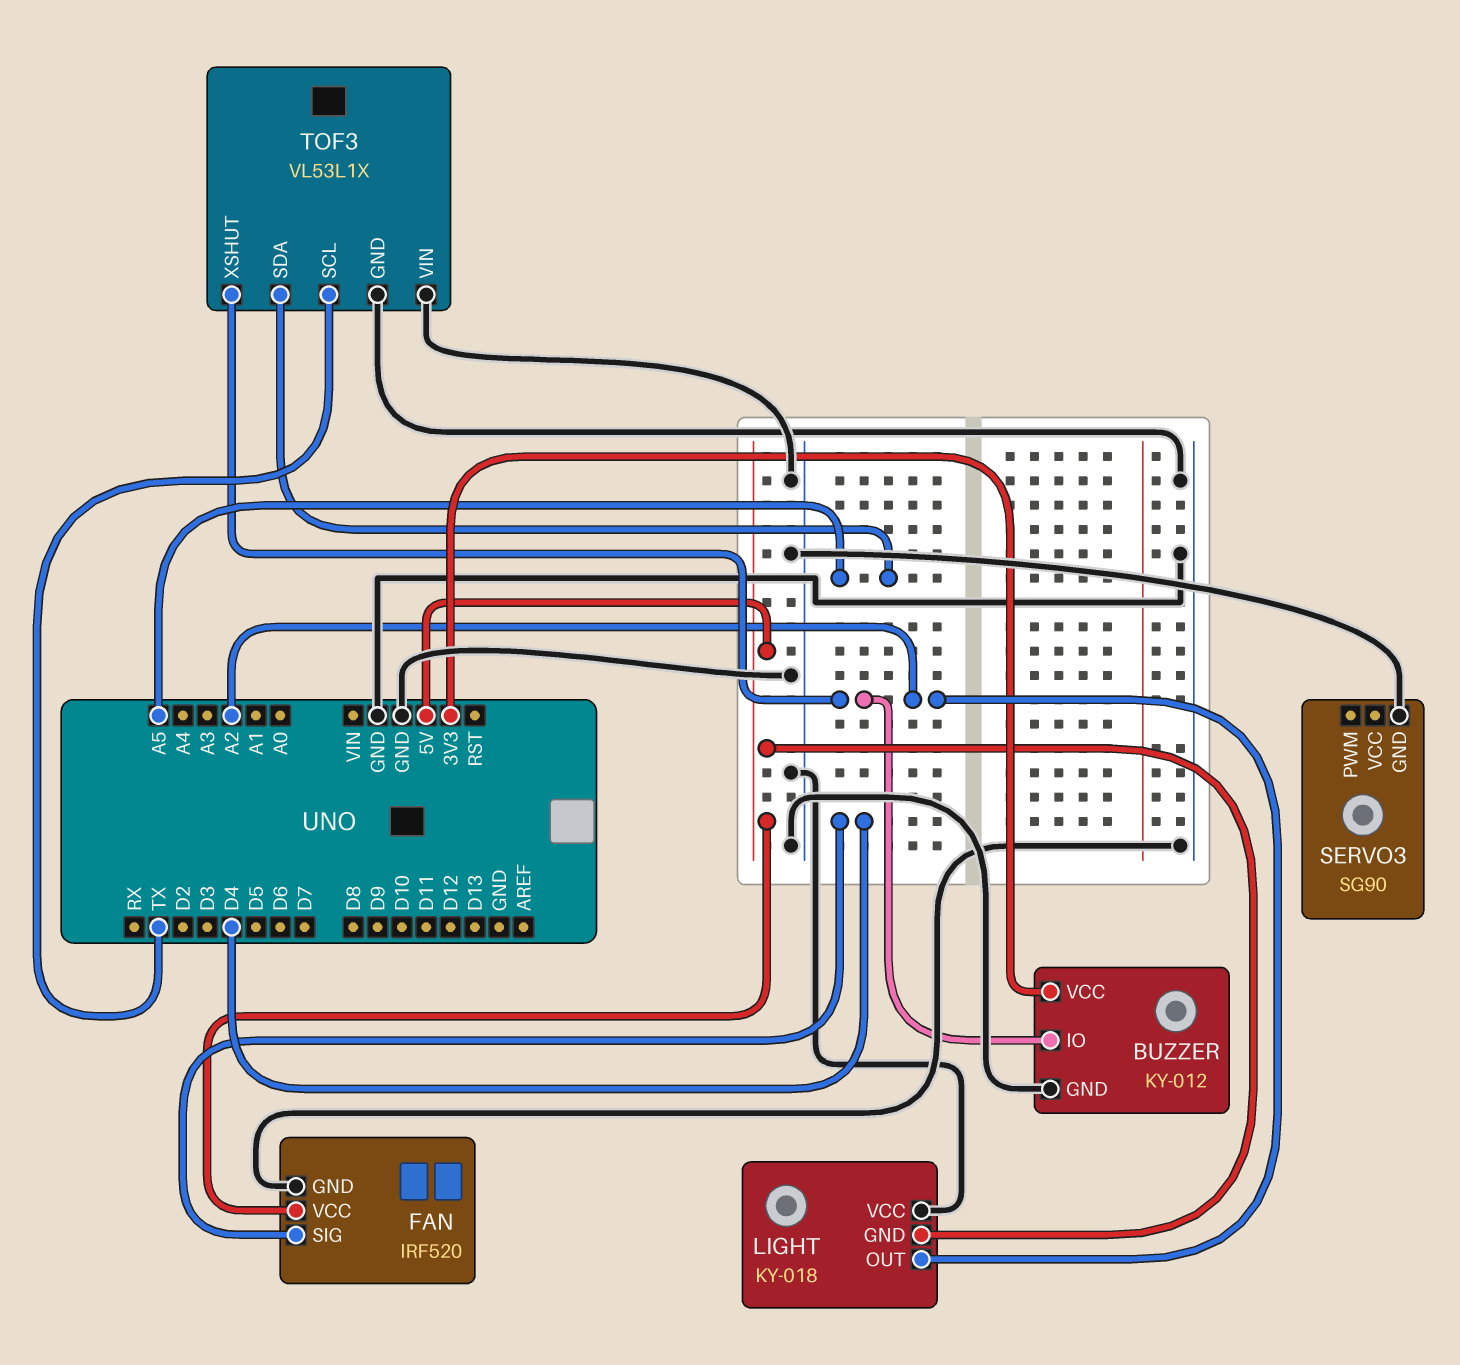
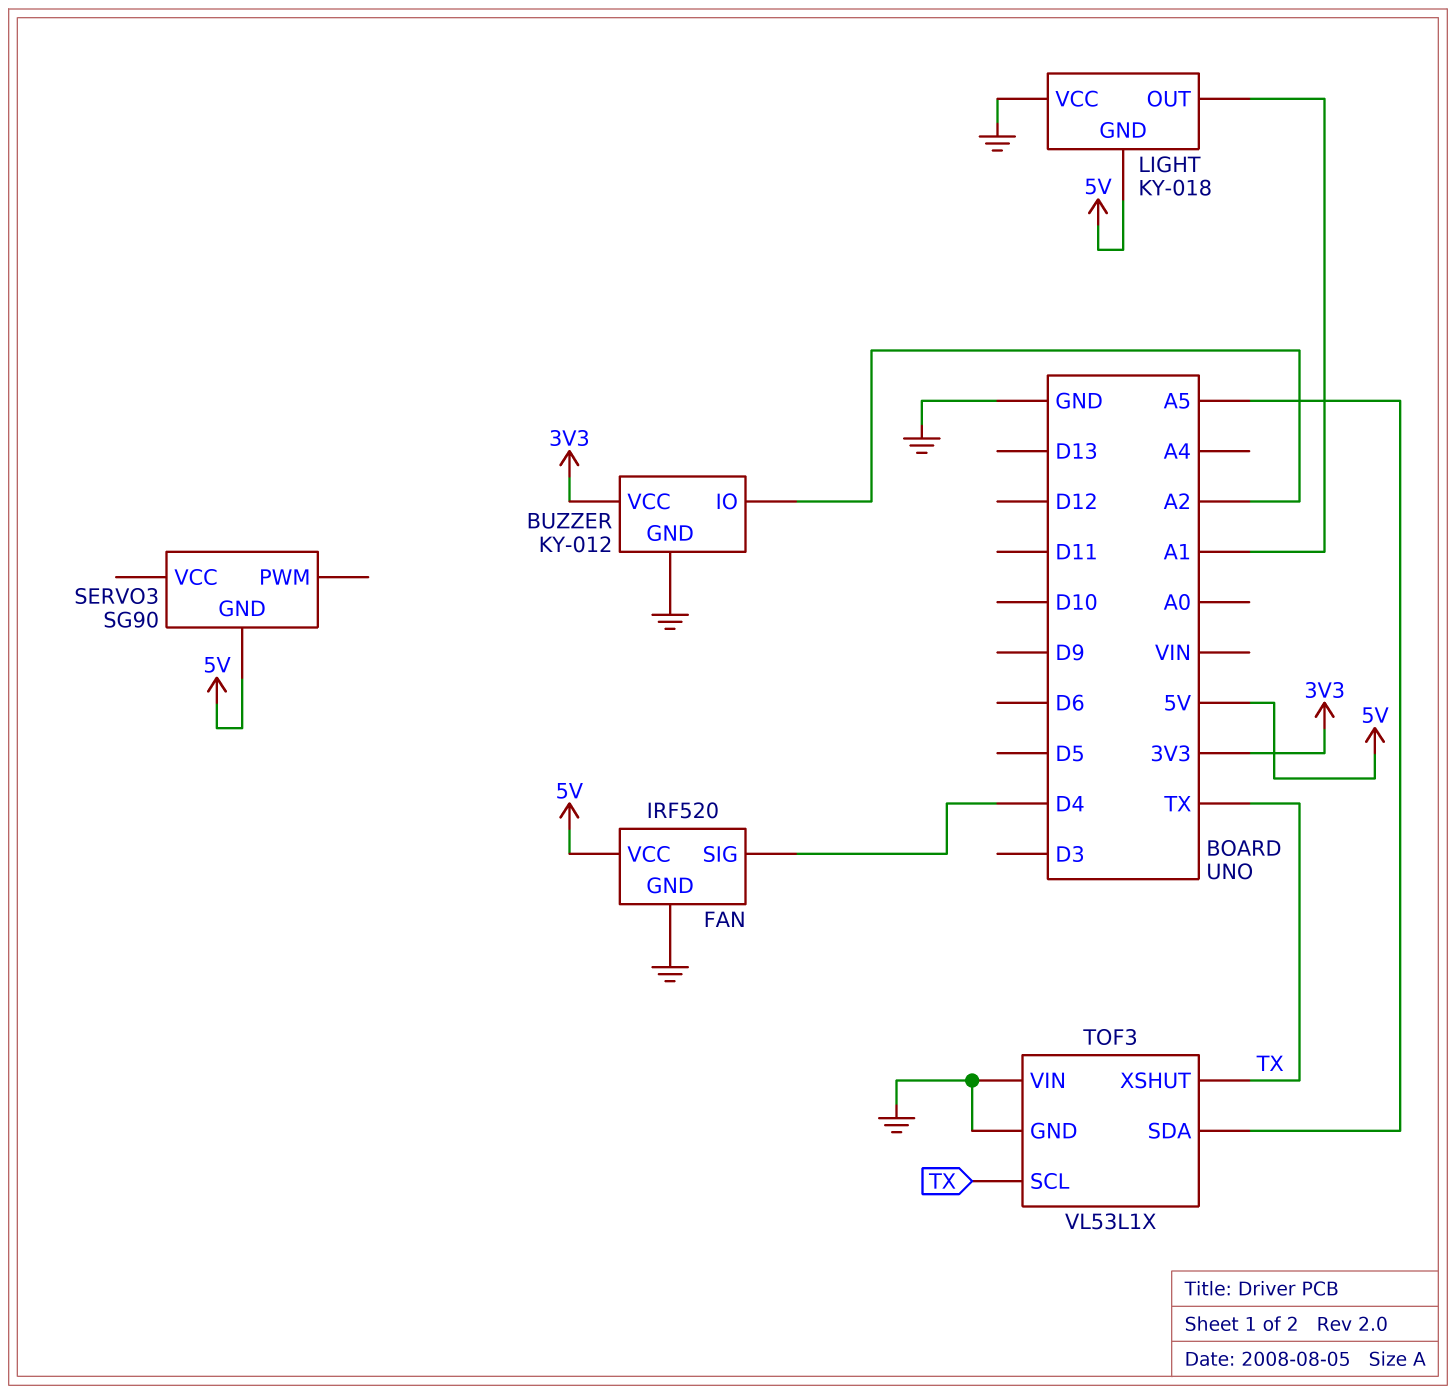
LIGHT pin OUT: A2 -> A1
SERVO3 pin GND: GND -> 5V
TOF3 pin XSHUT: A2 -> TX

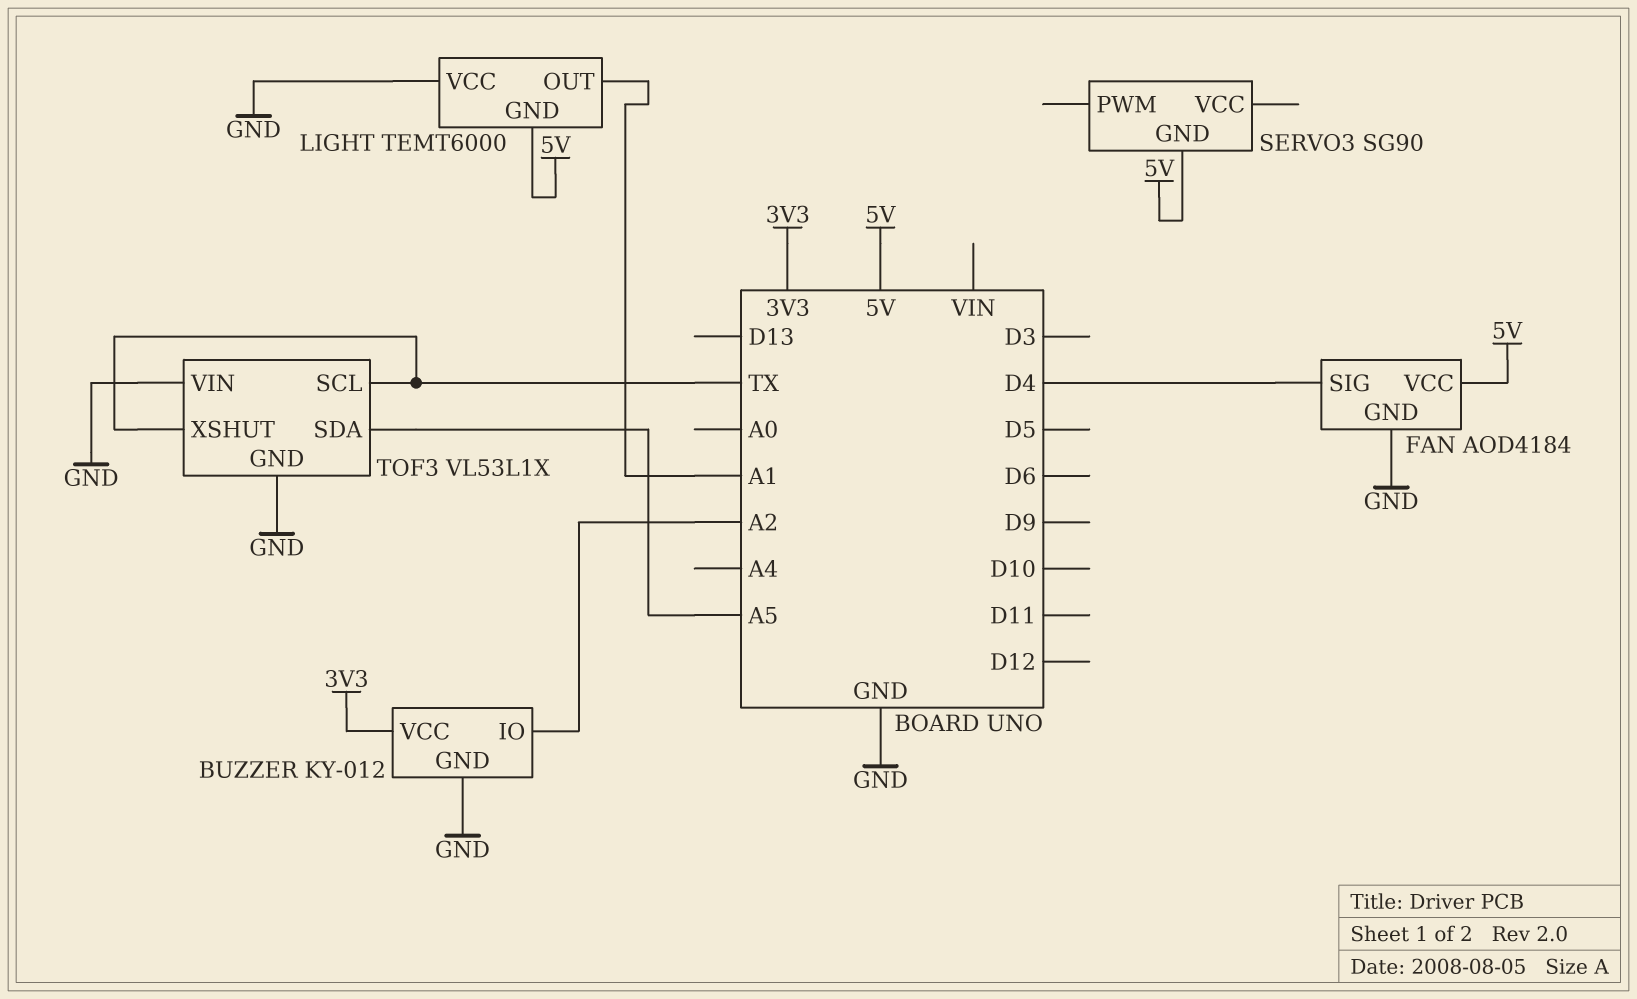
FAN: IRF520 -> AOD4184
LIGHT: KY-018 -> TEMT6000

